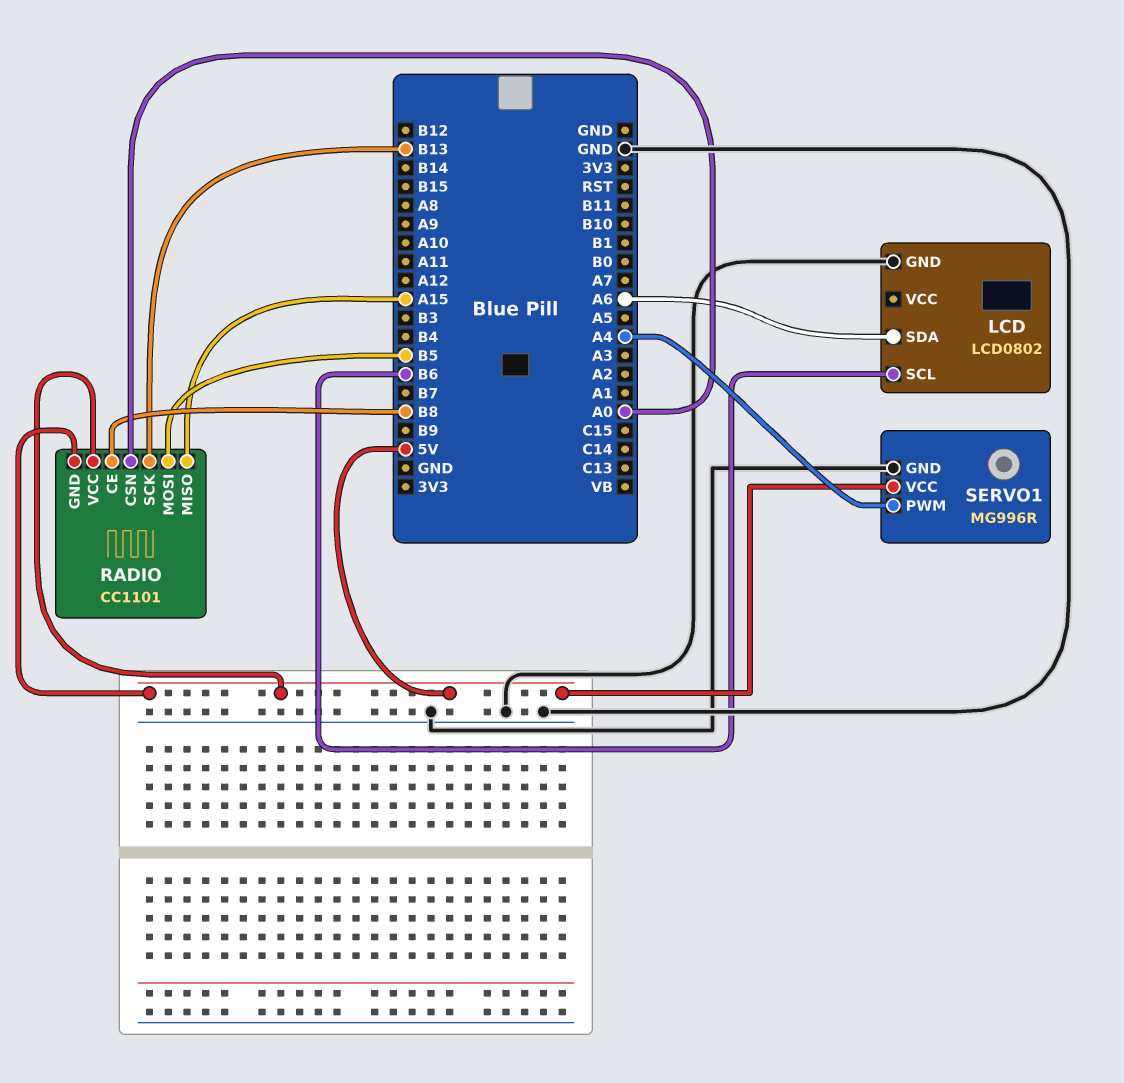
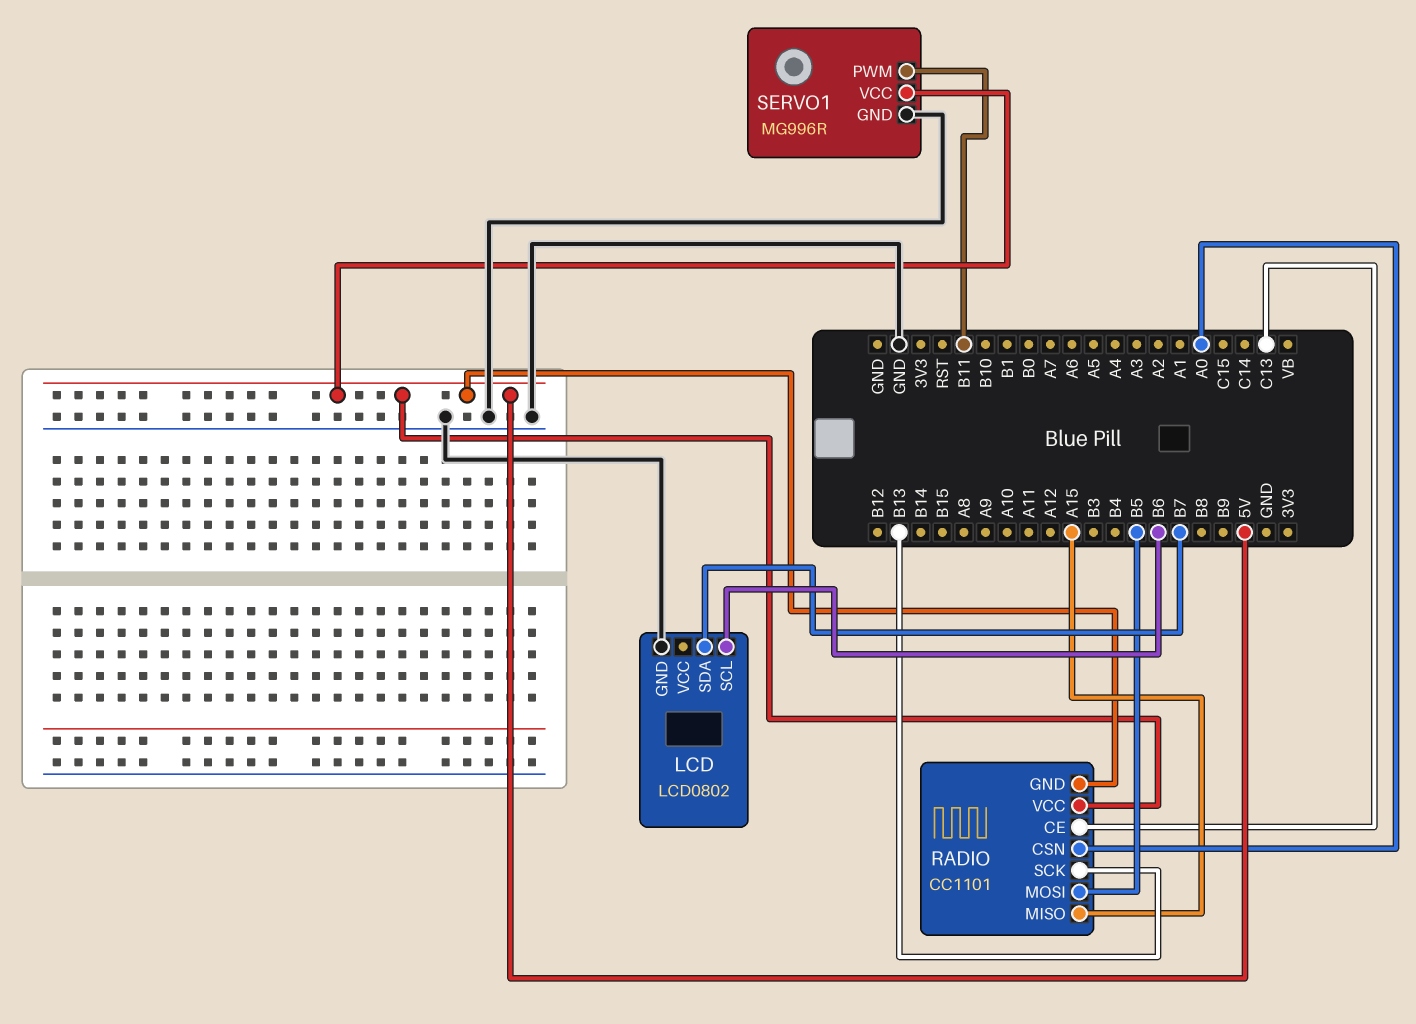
LCD pin SDA: A6 -> B7
RADIO pin CE: B8 -> C13
SERVO1 pin PWM: A4 -> B11

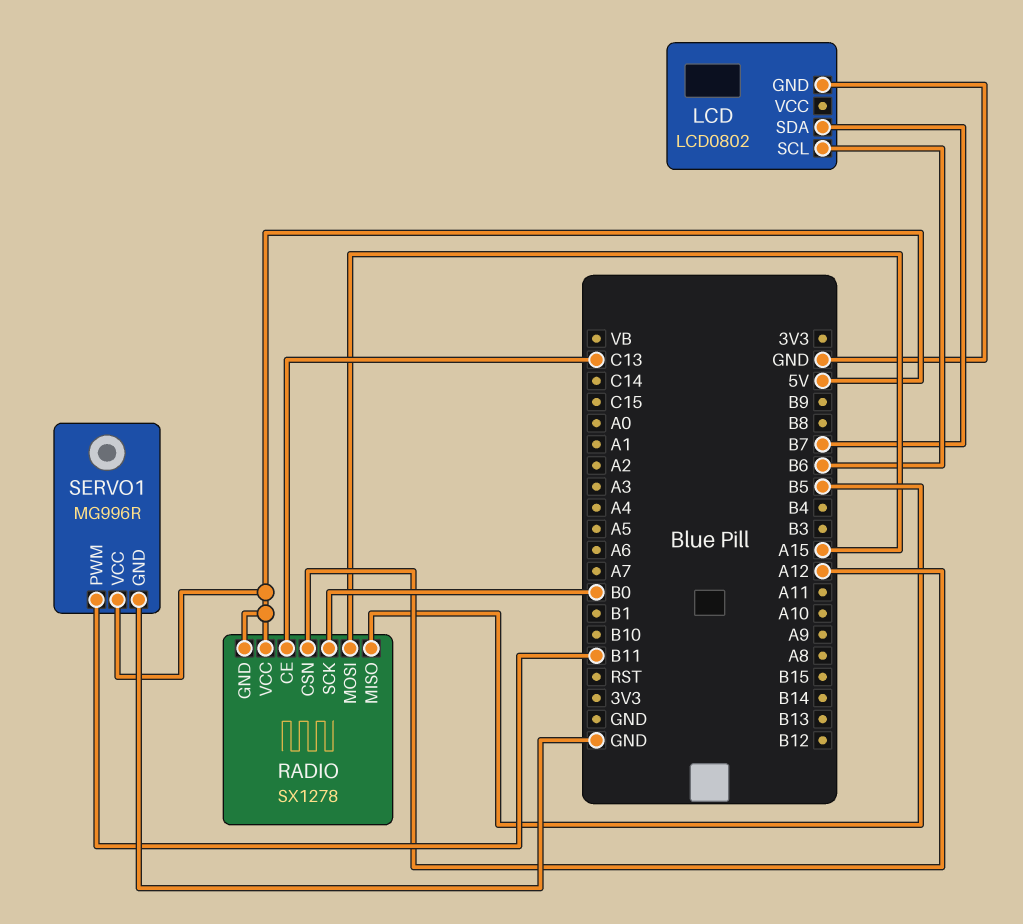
RADIO: CC1101 -> SX1278
RADIO pin CSN: A0 -> A12
RADIO pin MISO: A15 -> B5
RADIO pin MOSI: B5 -> A15
RADIO pin SCK: B13 -> B0

